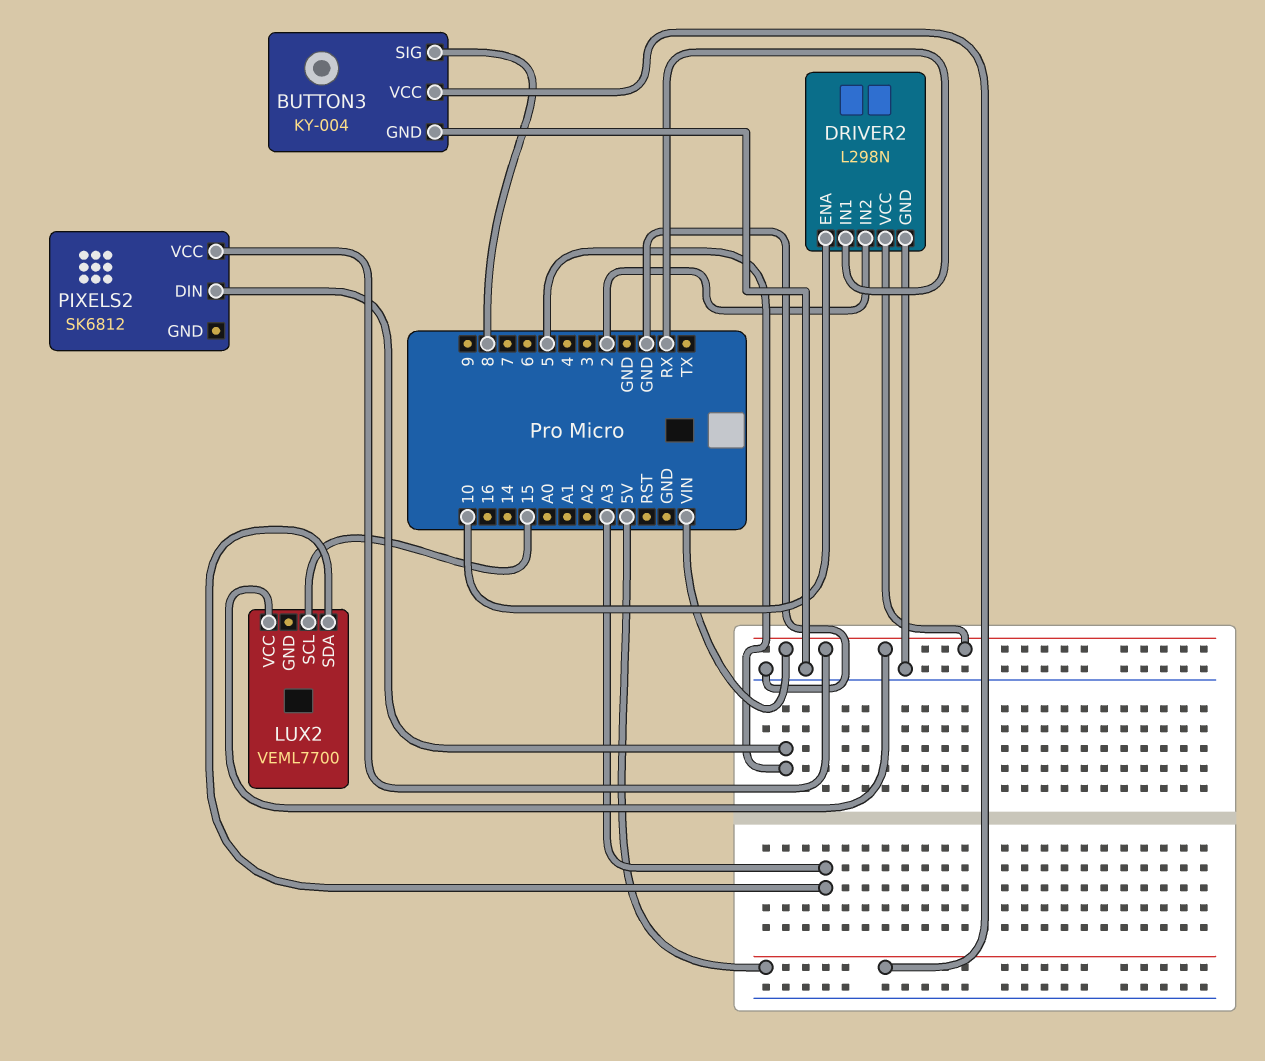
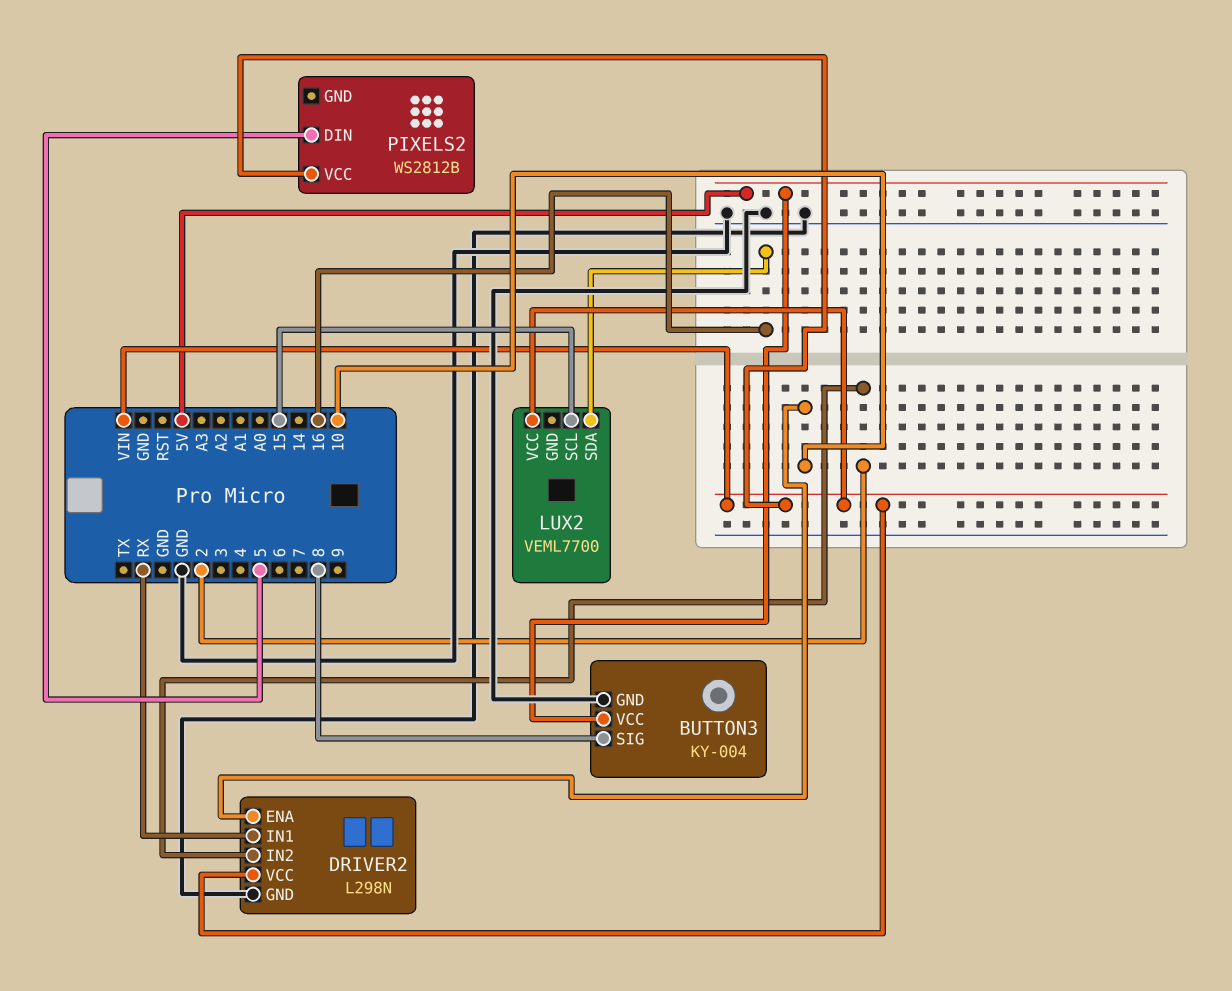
LUX2 pin SDA: A3 -> 16
PIXELS2: SK6812 -> WS2812B

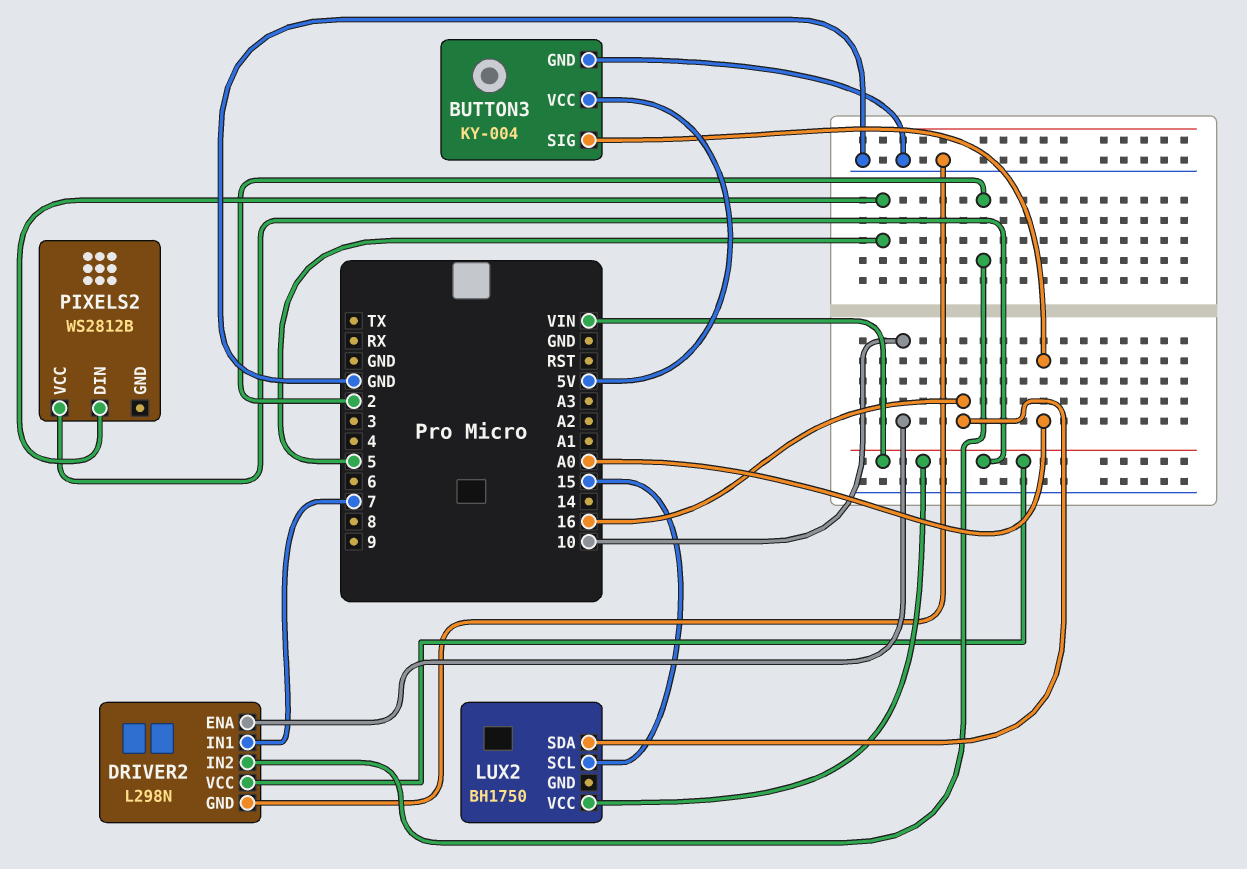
BUTTON3 pin SIG: 8 -> A0
DRIVER2 pin IN1: RX -> 7
LUX2: VEML7700 -> BH1750

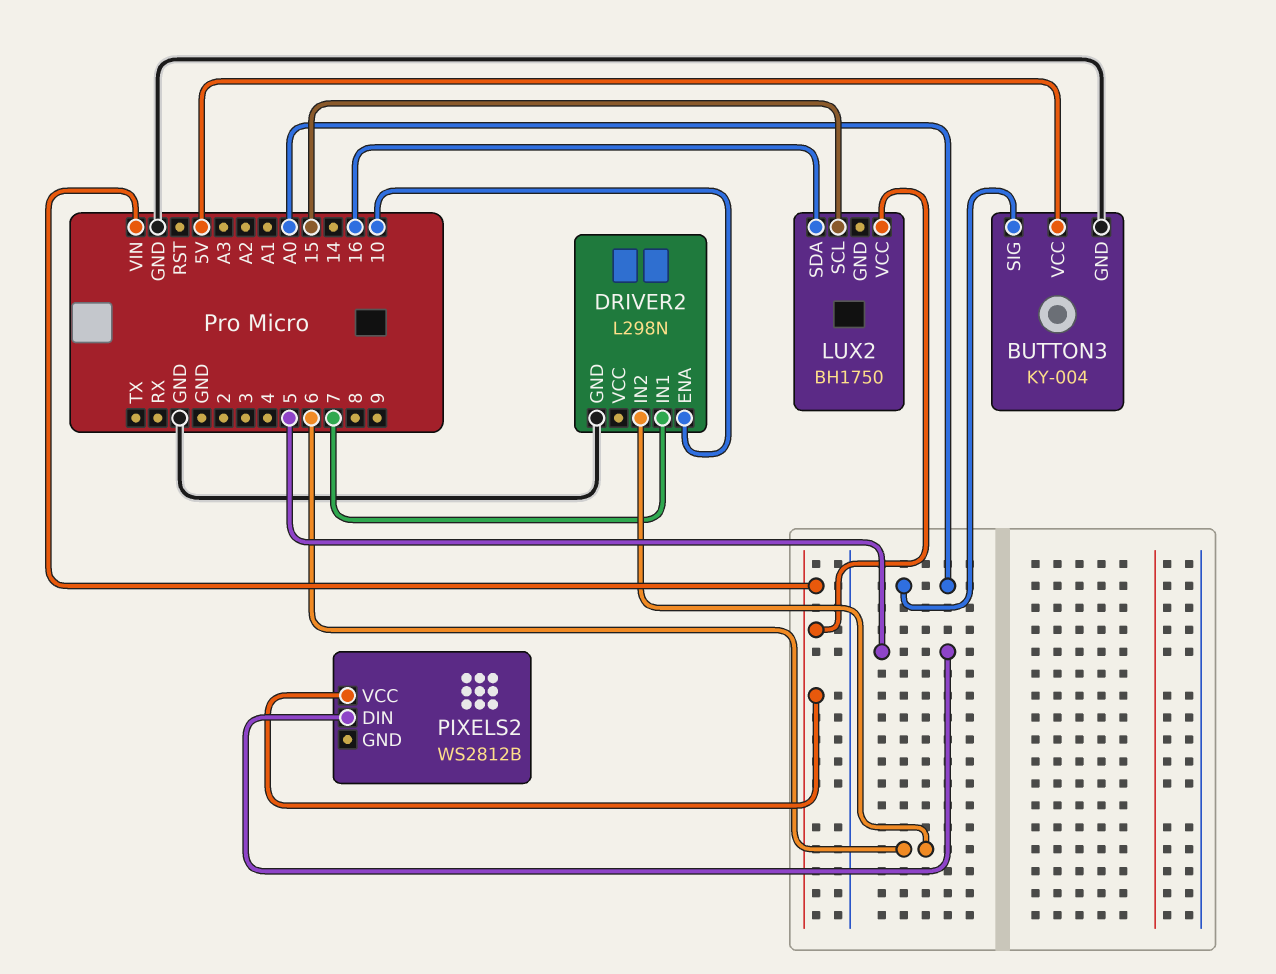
DRIVER2 pin IN2: 2 -> 6
DRIVER2 pin VCC: VIN -> none

